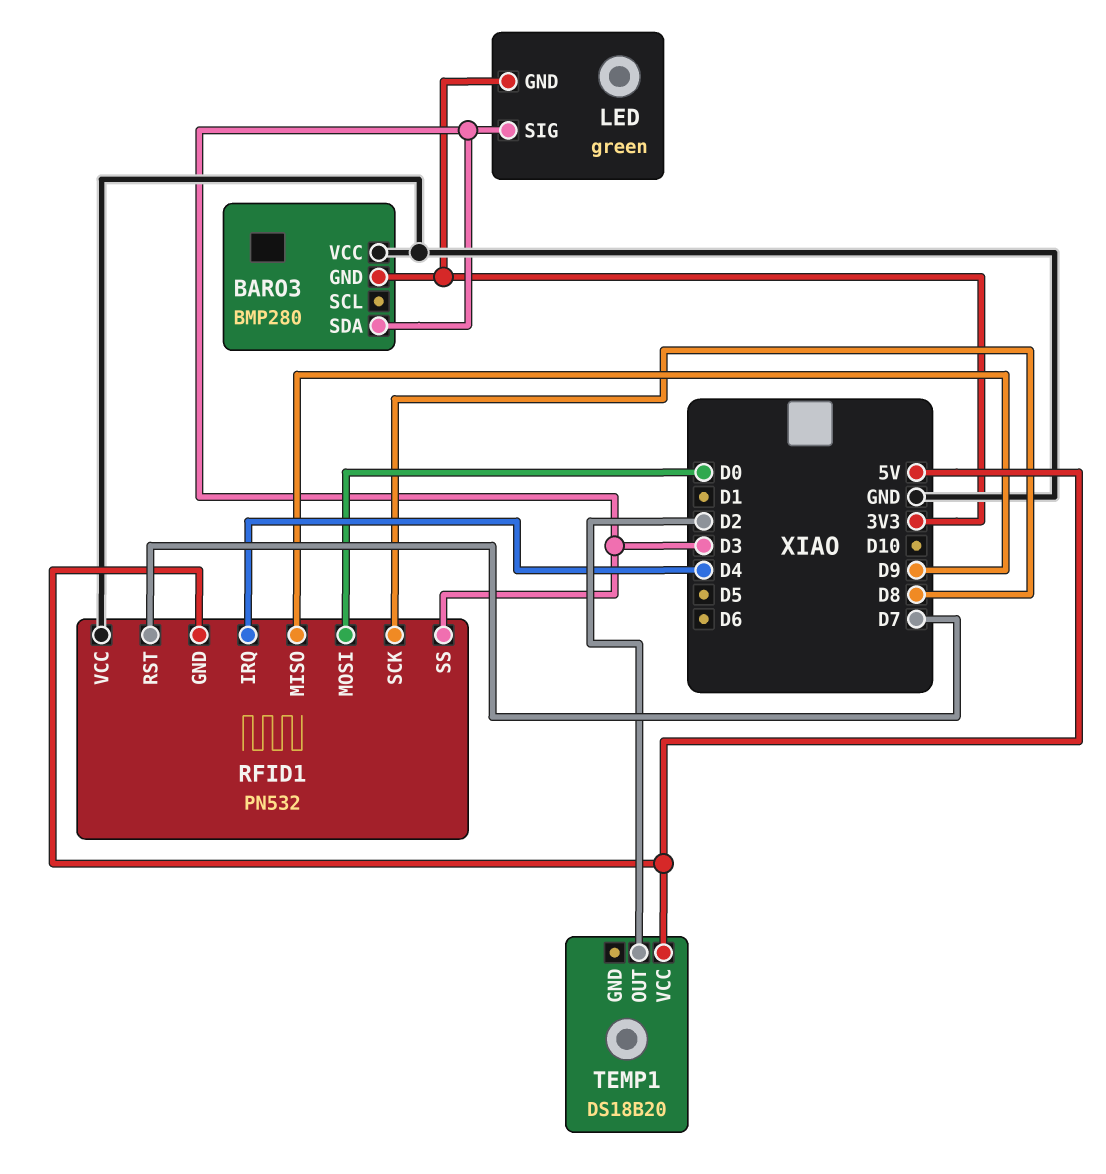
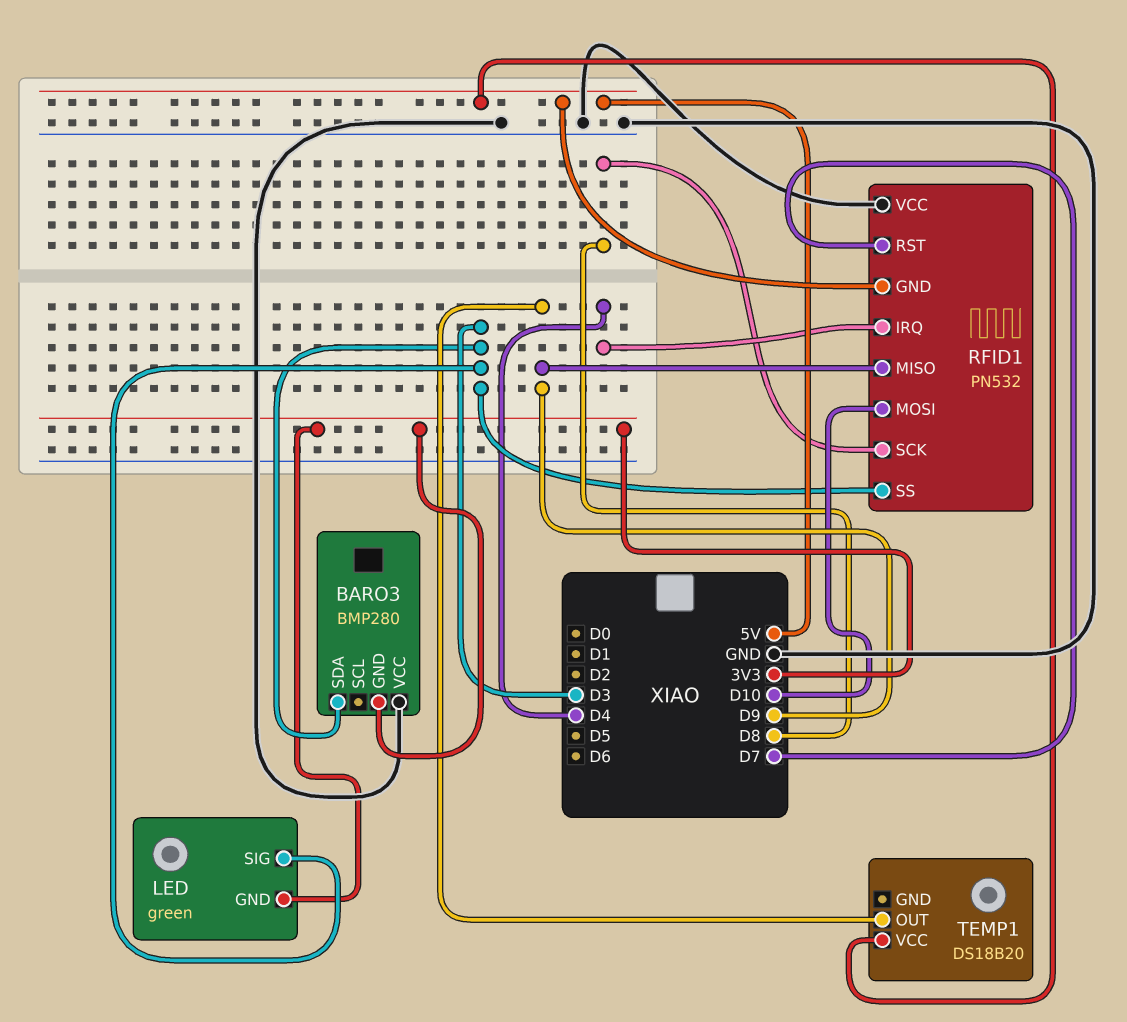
RFID1 pin MOSI: D0 -> D10
TEMP1 pin OUT: D2 -> D9

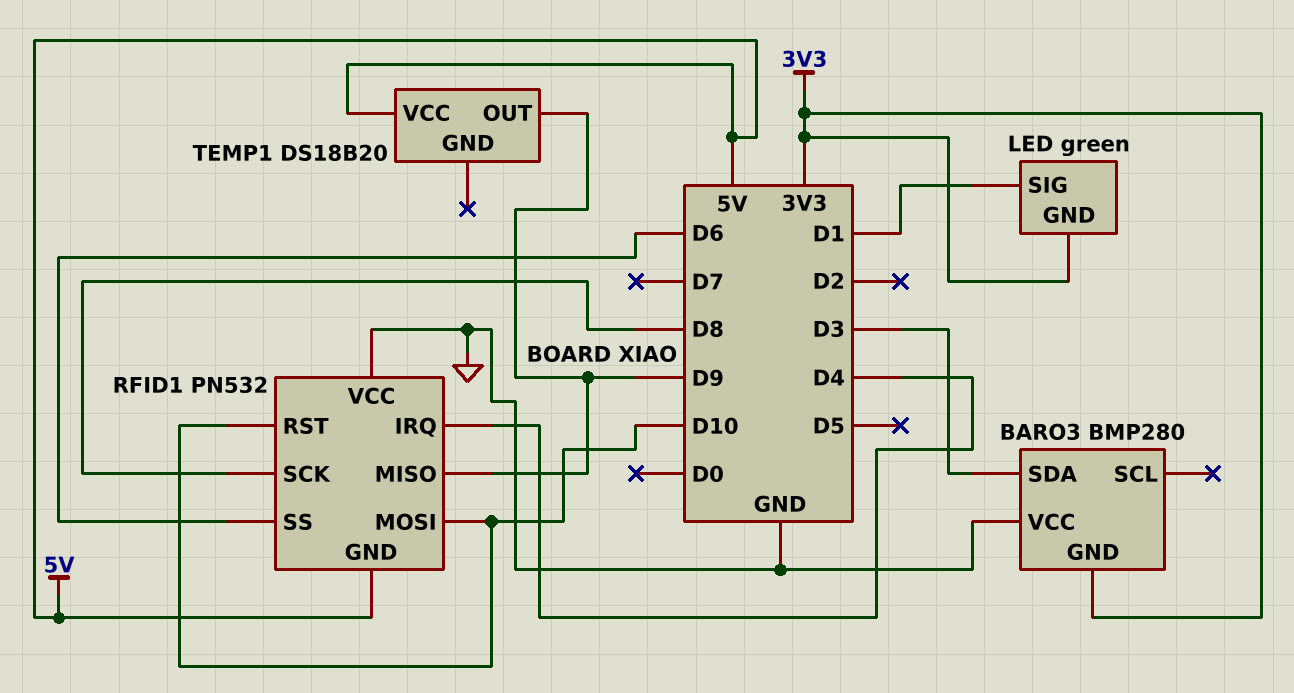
LED pin SIG: D3 -> D1
RFID1 pin RST: D7 -> D10
RFID1 pin SS: D3 -> D6

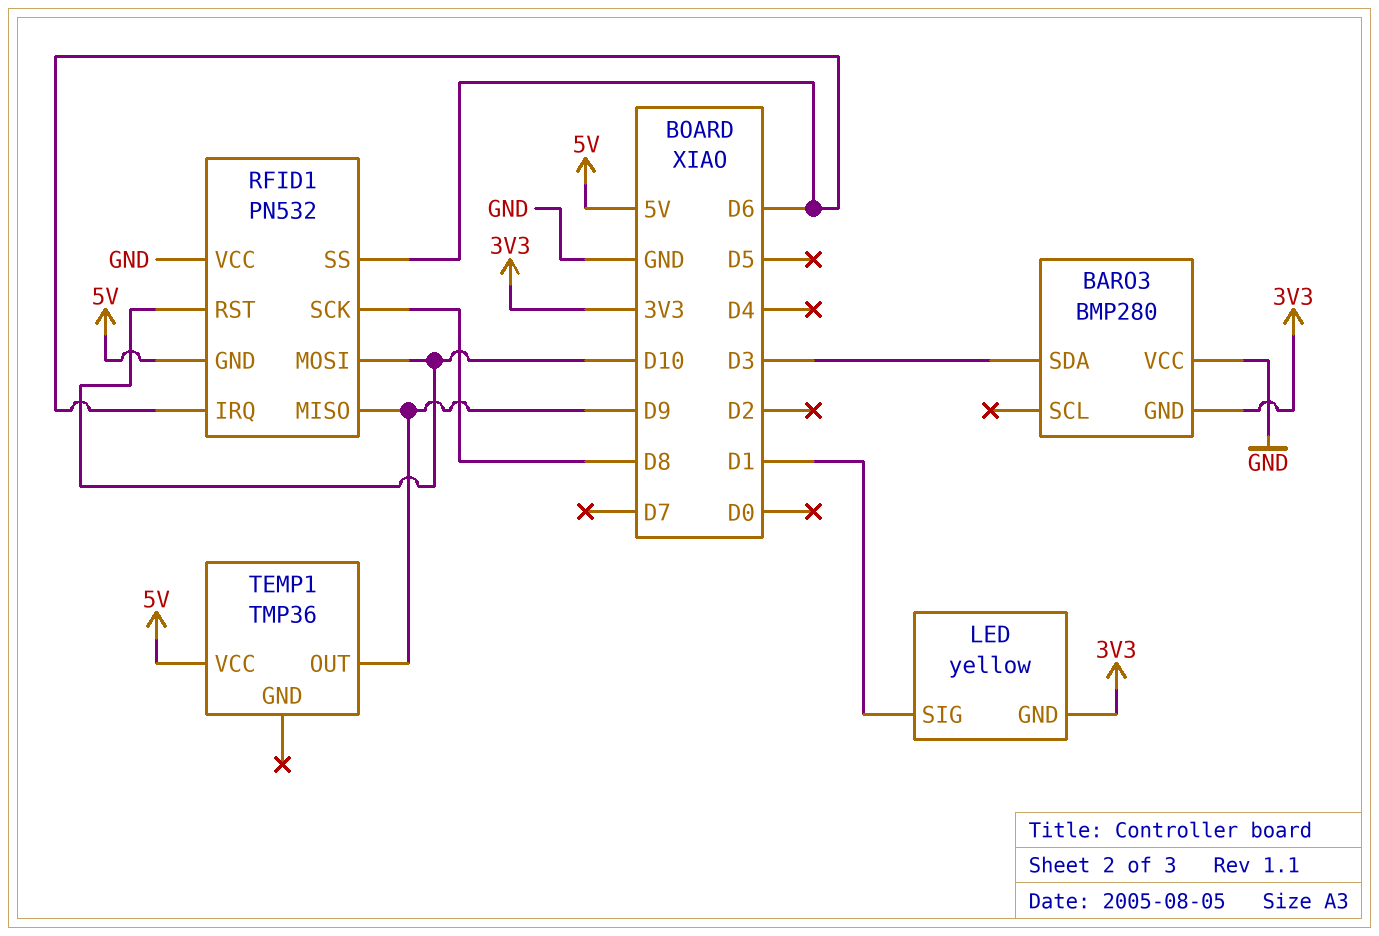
LED: green -> yellow
RFID1 pin IRQ: D4 -> D6
TEMP1: DS18B20 -> TMP36

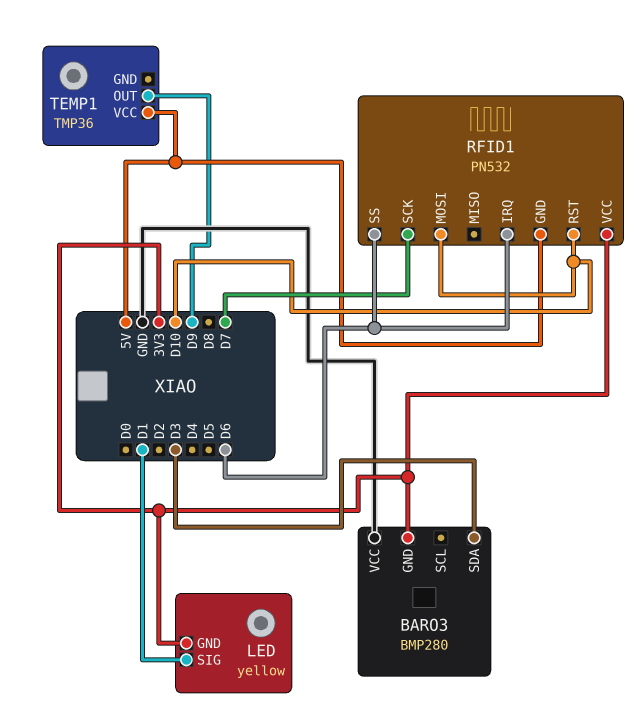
RFID1 pin MISO: D9 -> none
RFID1 pin SCK: D8 -> D7
RFID1 pin VCC: GND -> 3V3

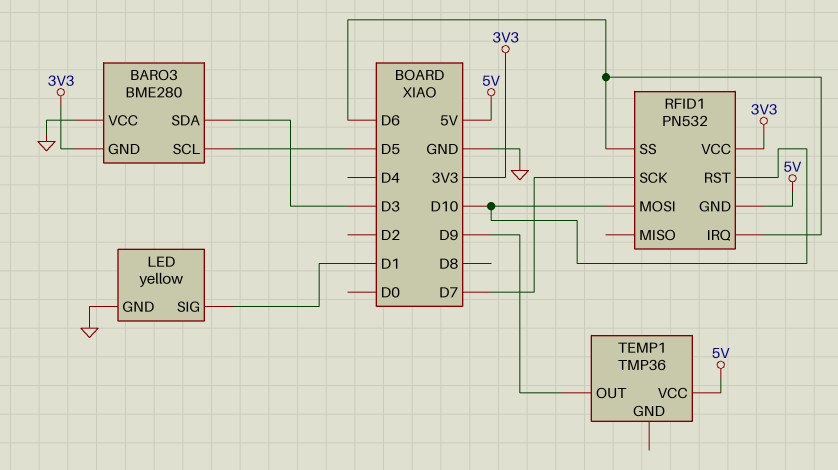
BARO3: BMP280 -> BME280
BARO3 pin SCL: none -> D5
LED pin GND: 3V3 -> GND

